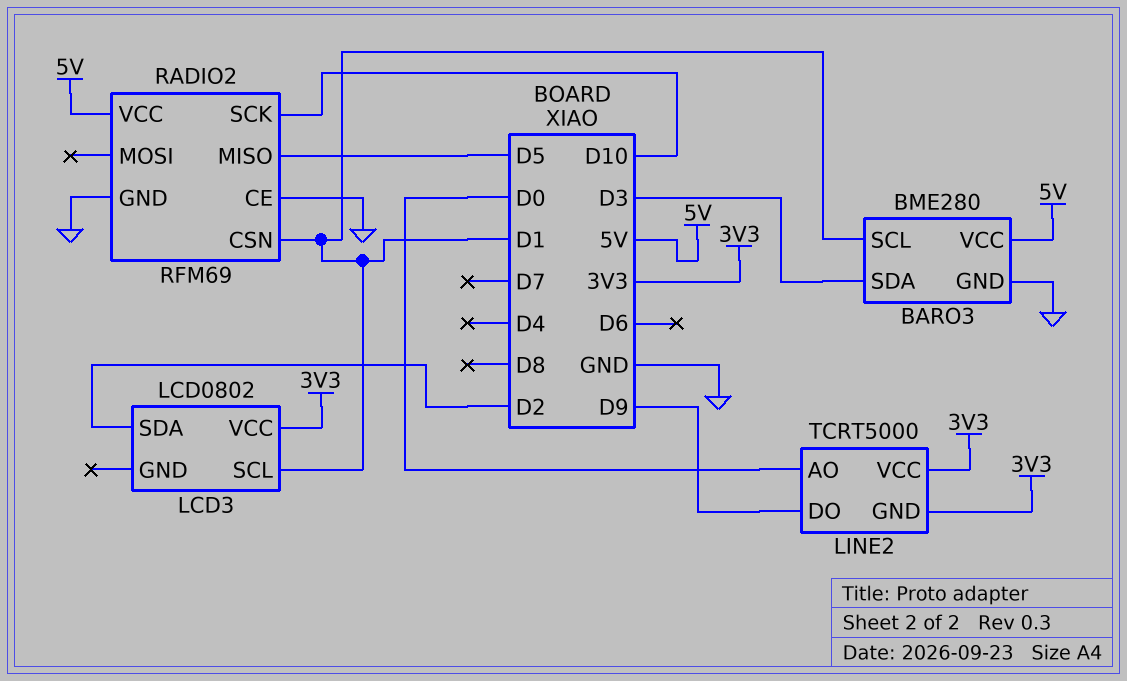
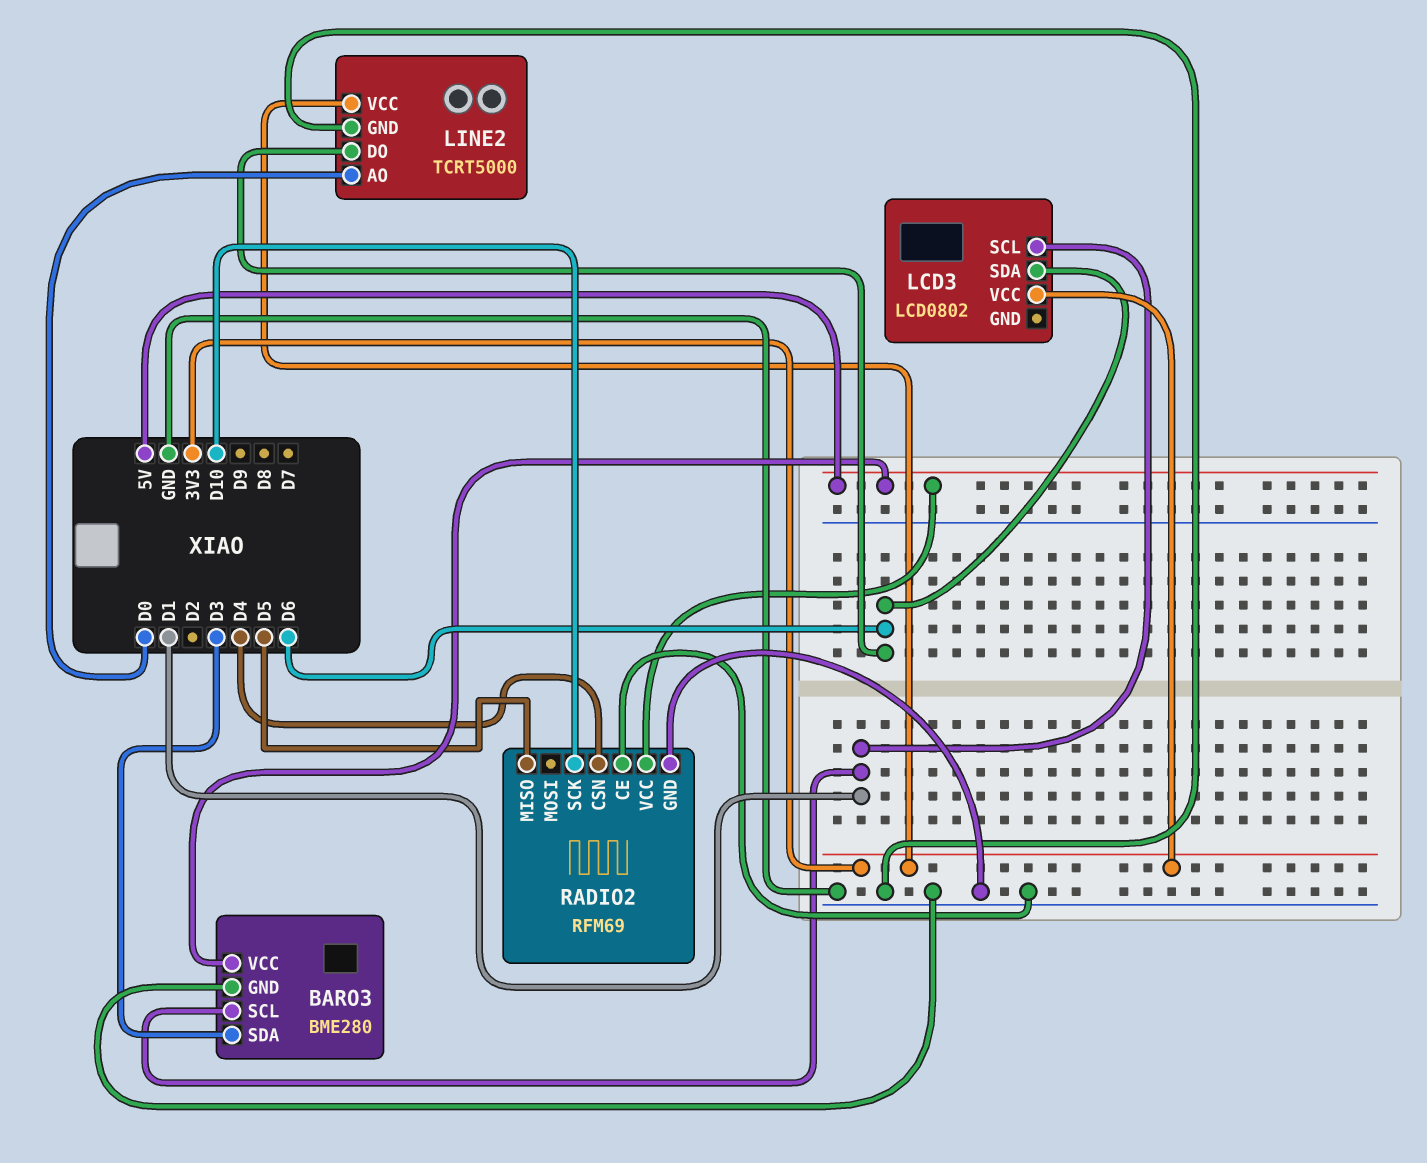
LCD3 pin SDA: D2 -> D6
LINE2 pin DO: D9 -> D6
LINE2 pin GND: 3V3 -> GND
RADIO2 pin CSN: D1 -> D4

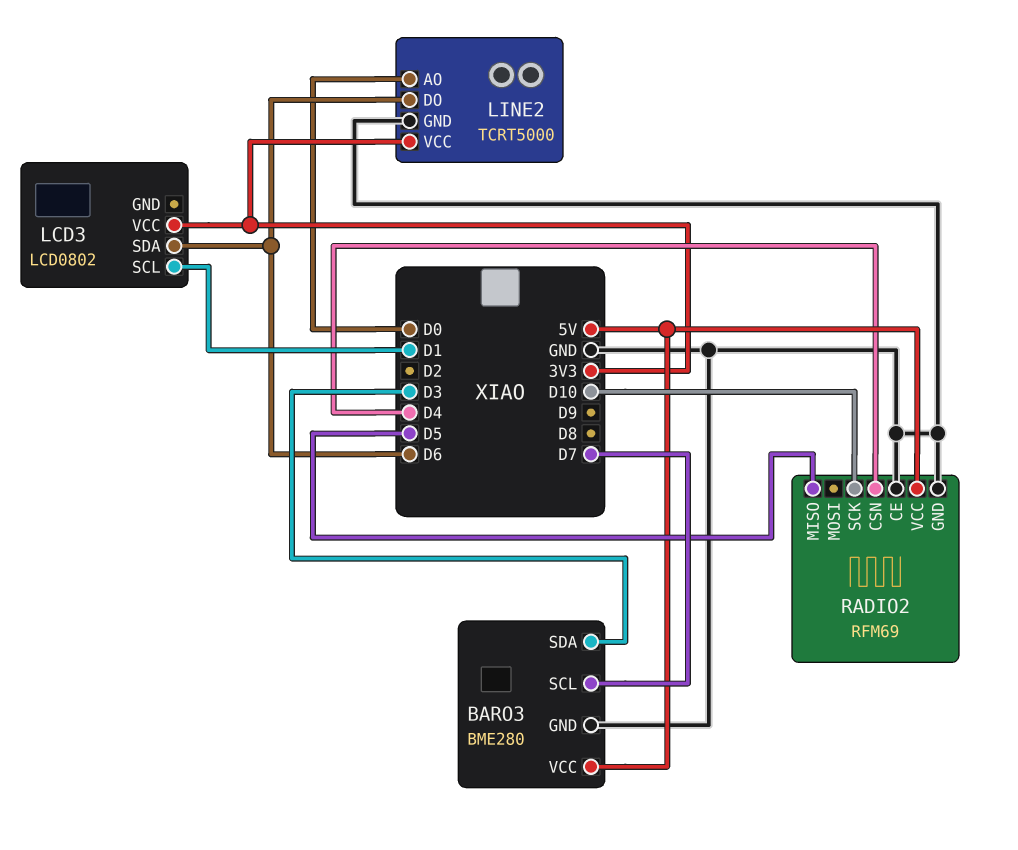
BARO3 pin SCL: D1 -> D7

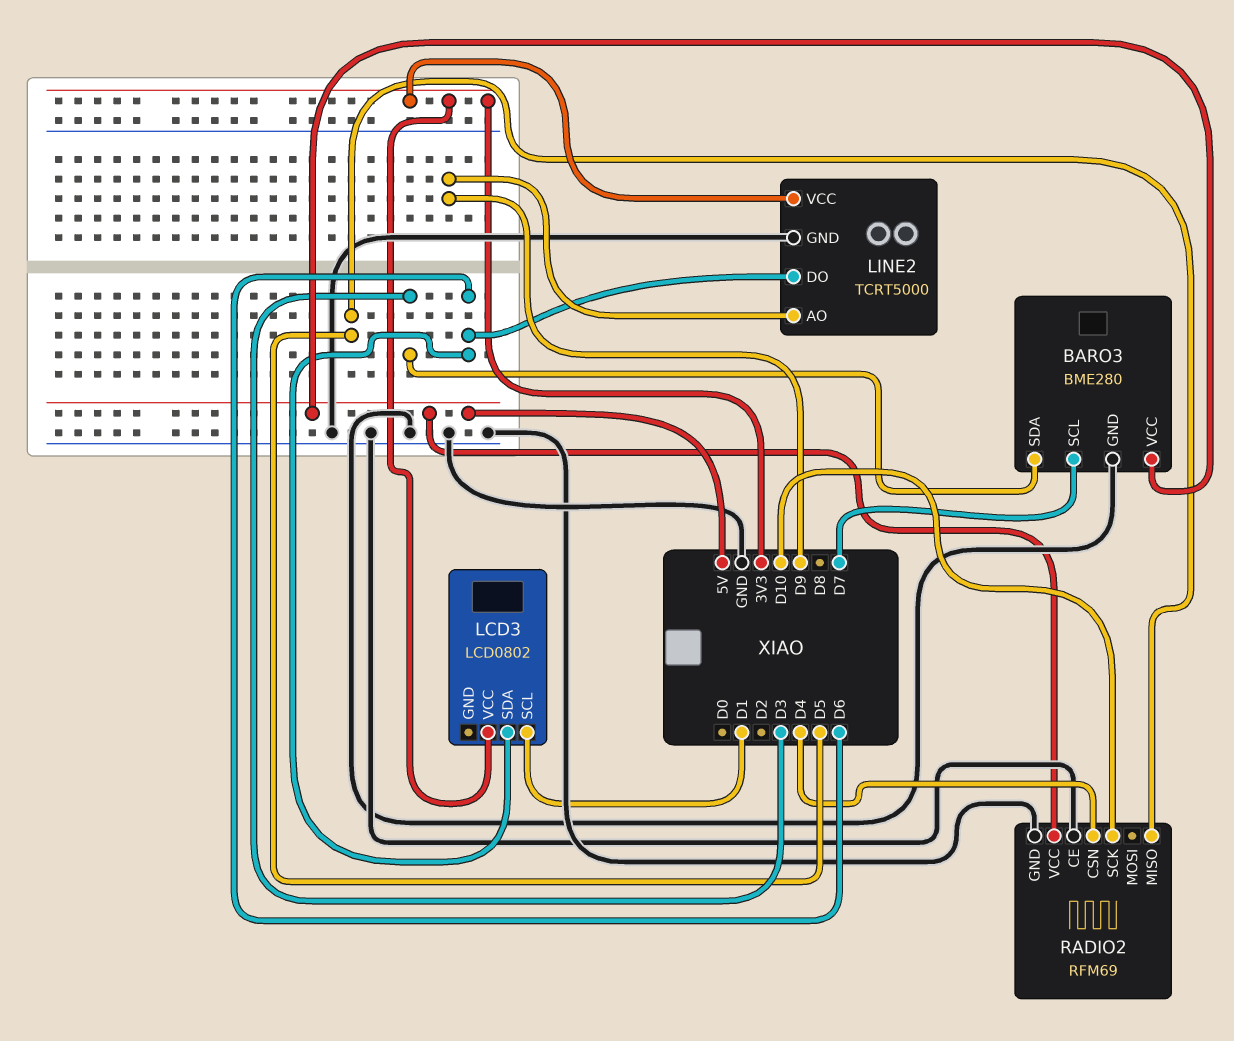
LINE2 pin AO: D0 -> D9

